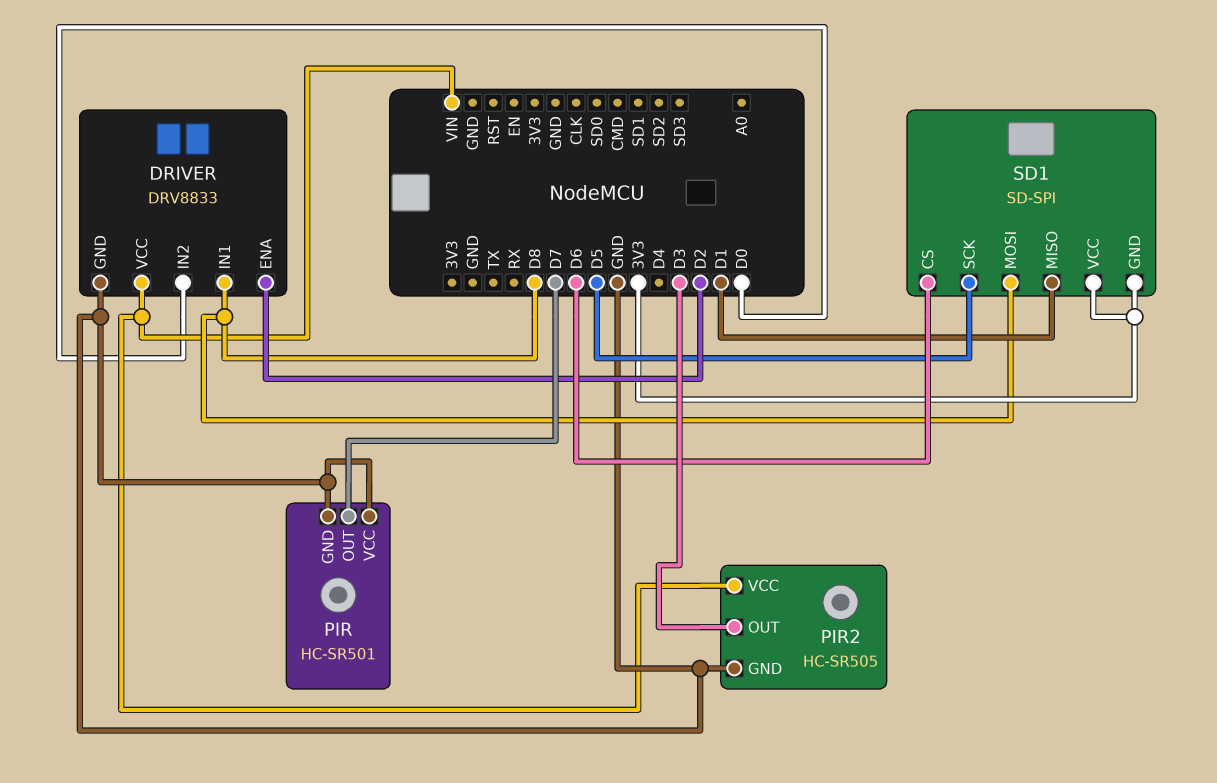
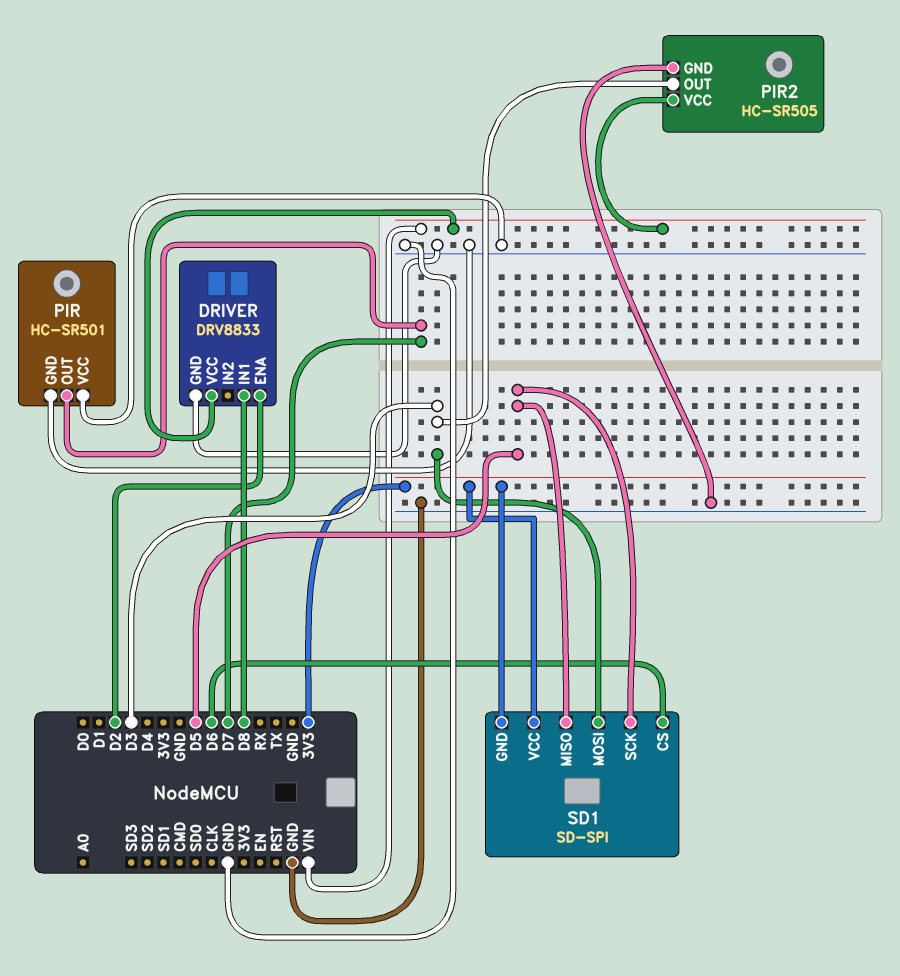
DRIVER pin IN2: D0 -> none
SD1 pin MISO: D1 -> D5
SD1 pin MOSI: D8 -> D3

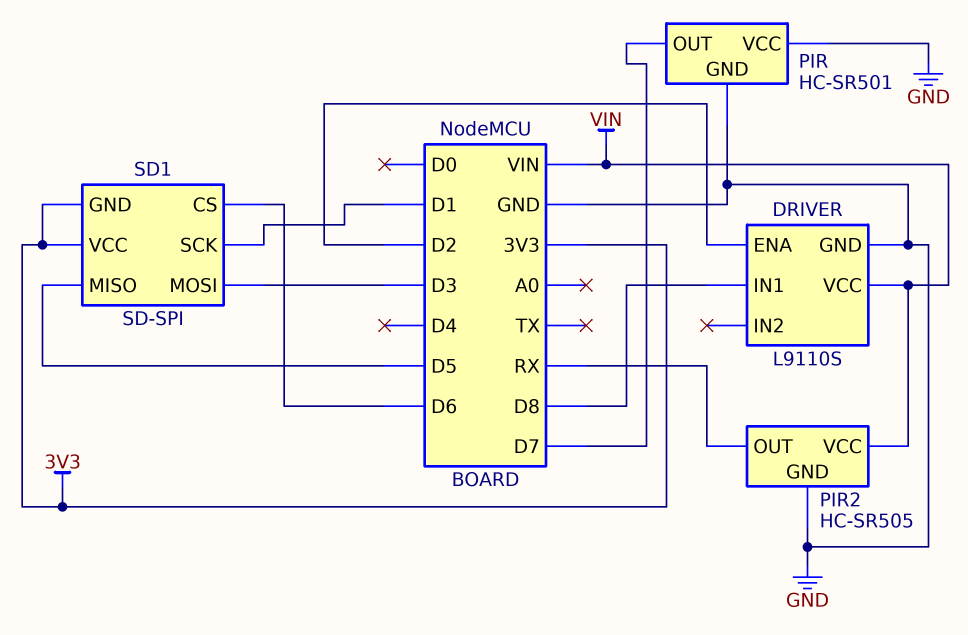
DRIVER: DRV8833 -> L9110S
PIR2 pin OUT: D3 -> RX
SD1 pin SCK: D5 -> D1

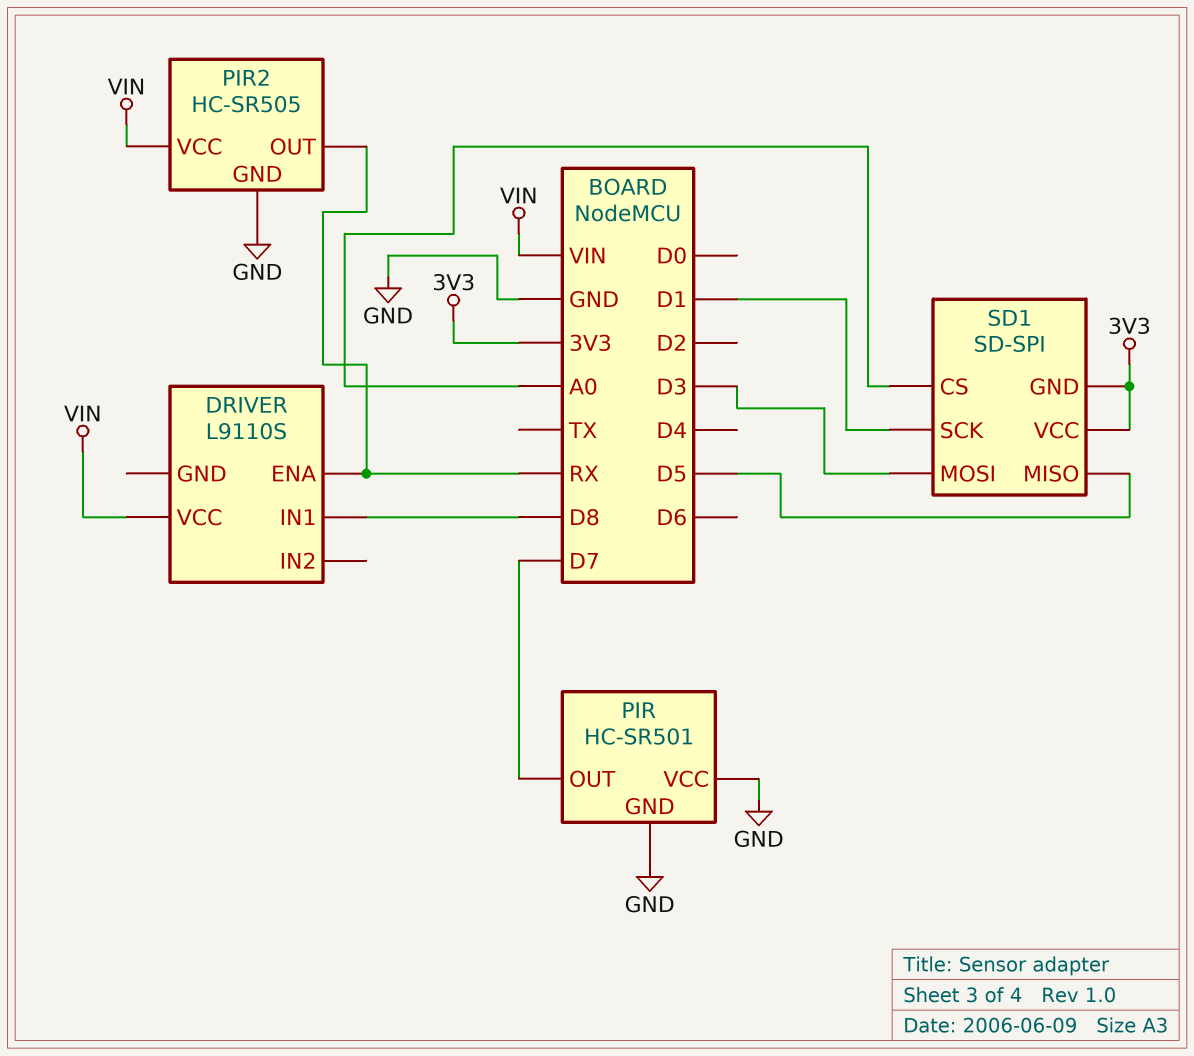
DRIVER pin ENA: D2 -> RX
DRIVER pin GND: GND -> none
SD1 pin CS: D6 -> A0

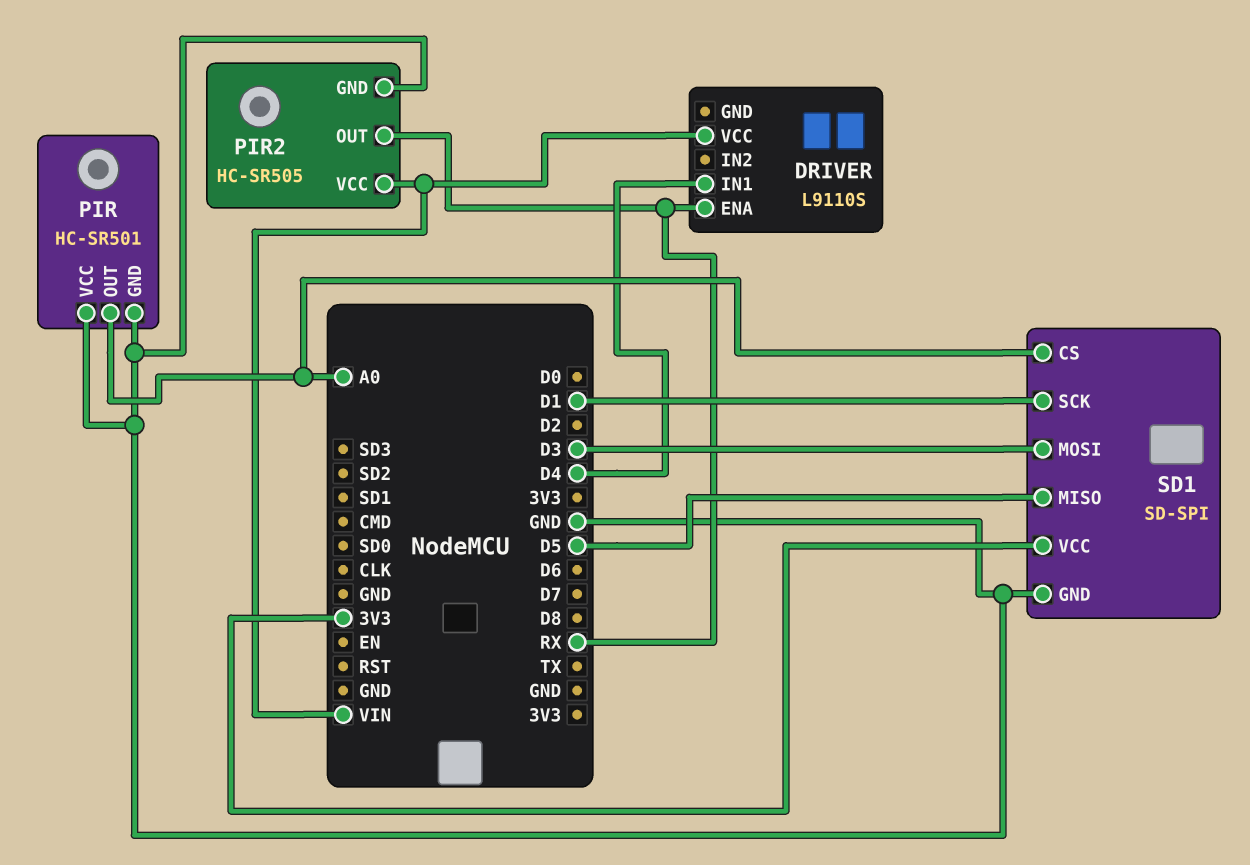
DRIVER pin IN1: D8 -> D4
PIR pin OUT: D7 -> A0
SD1 pin GND: 3V3 -> GND

